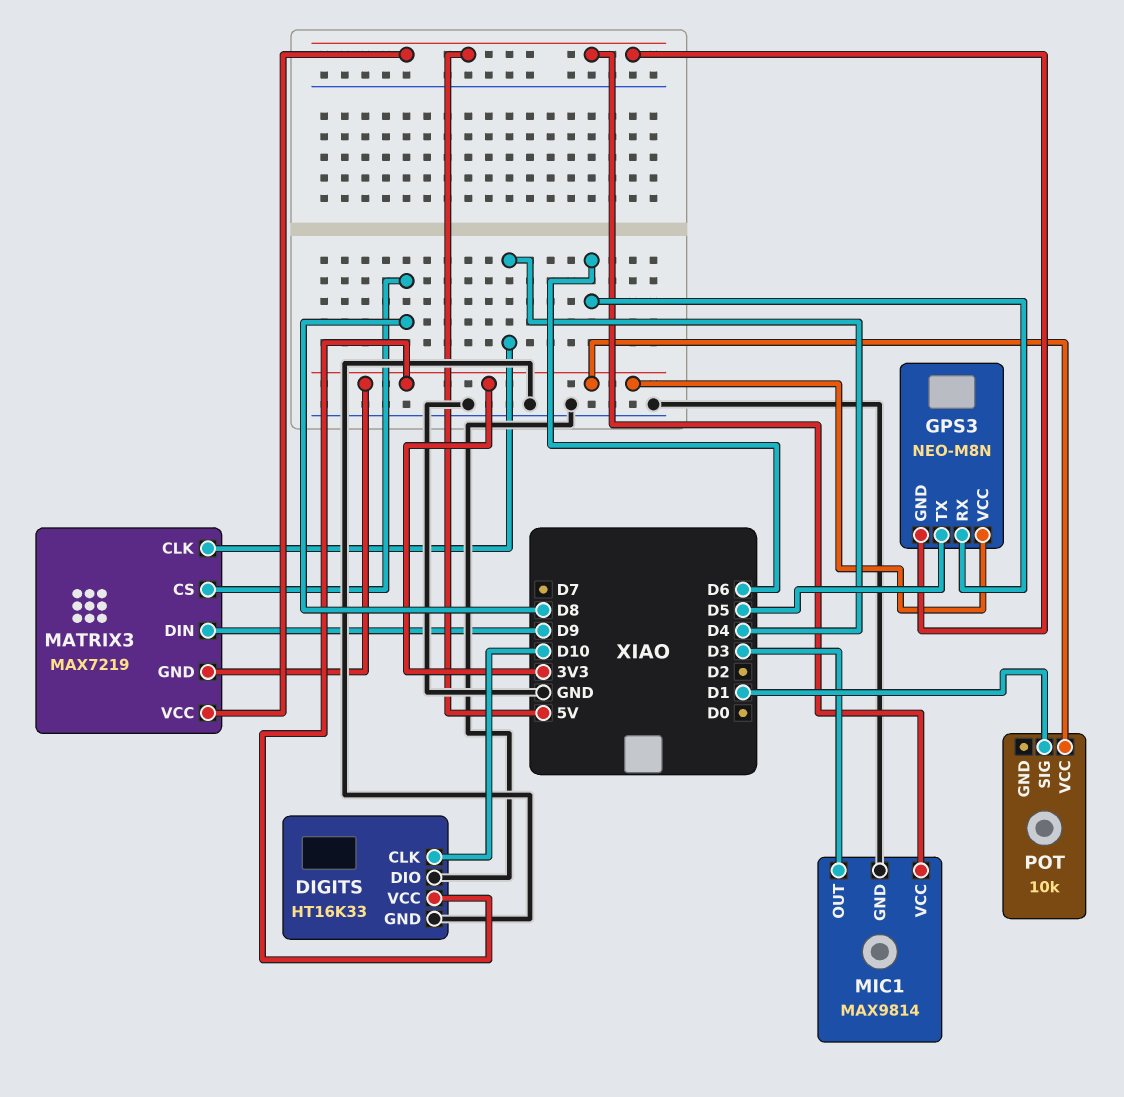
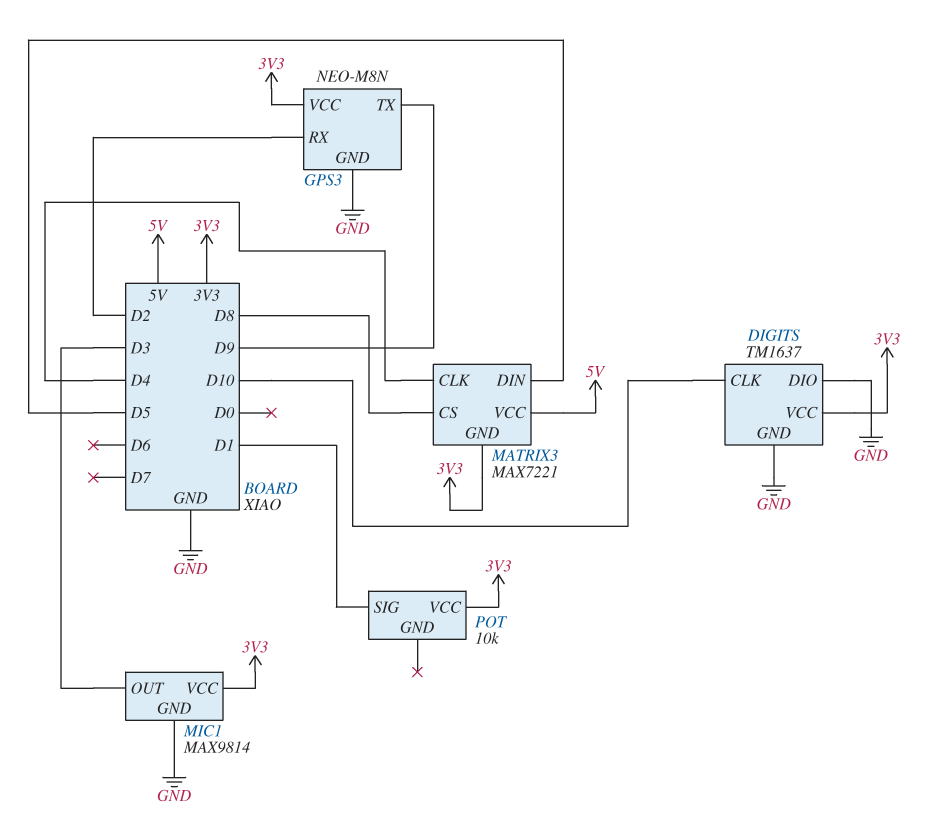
DIGITS: HT16K33 -> TM1637
GPS3 pin GND: 5V -> GND
GPS3 pin RX: D6 -> D2
GPS3 pin TX: D5 -> D9
MATRIX3: MAX7219 -> MAX7221
MATRIX3 pin DIN: D9 -> D5
MIC1 pin VCC: 5V -> 3V3

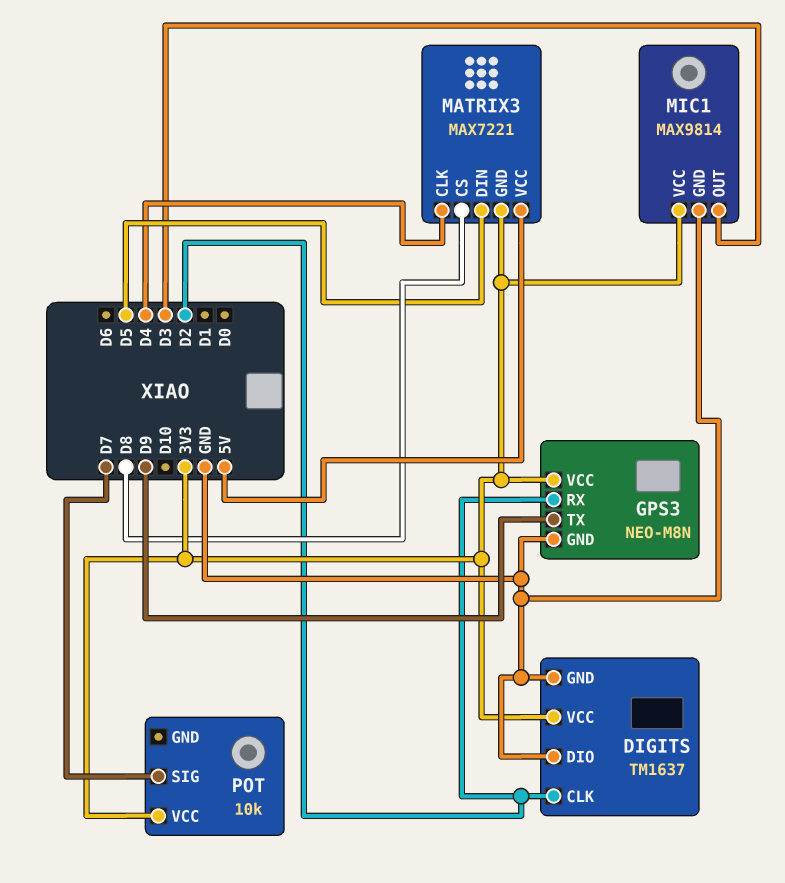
DIGITS pin CLK: D10 -> D2
POT pin SIG: D1 -> D7

